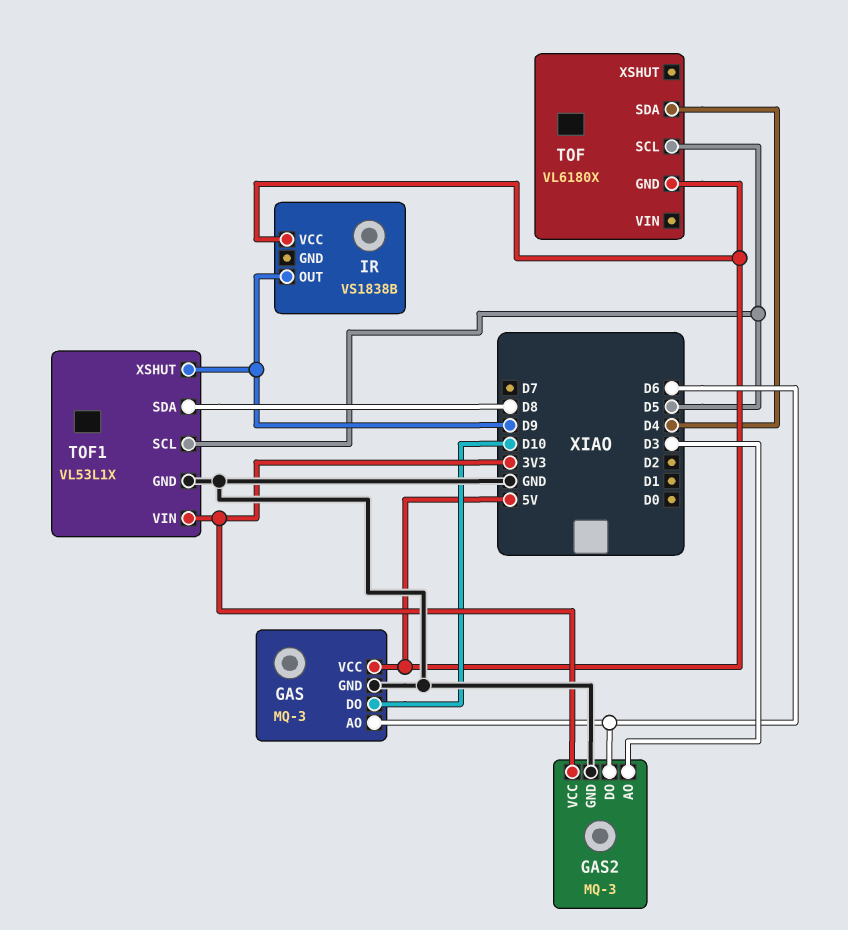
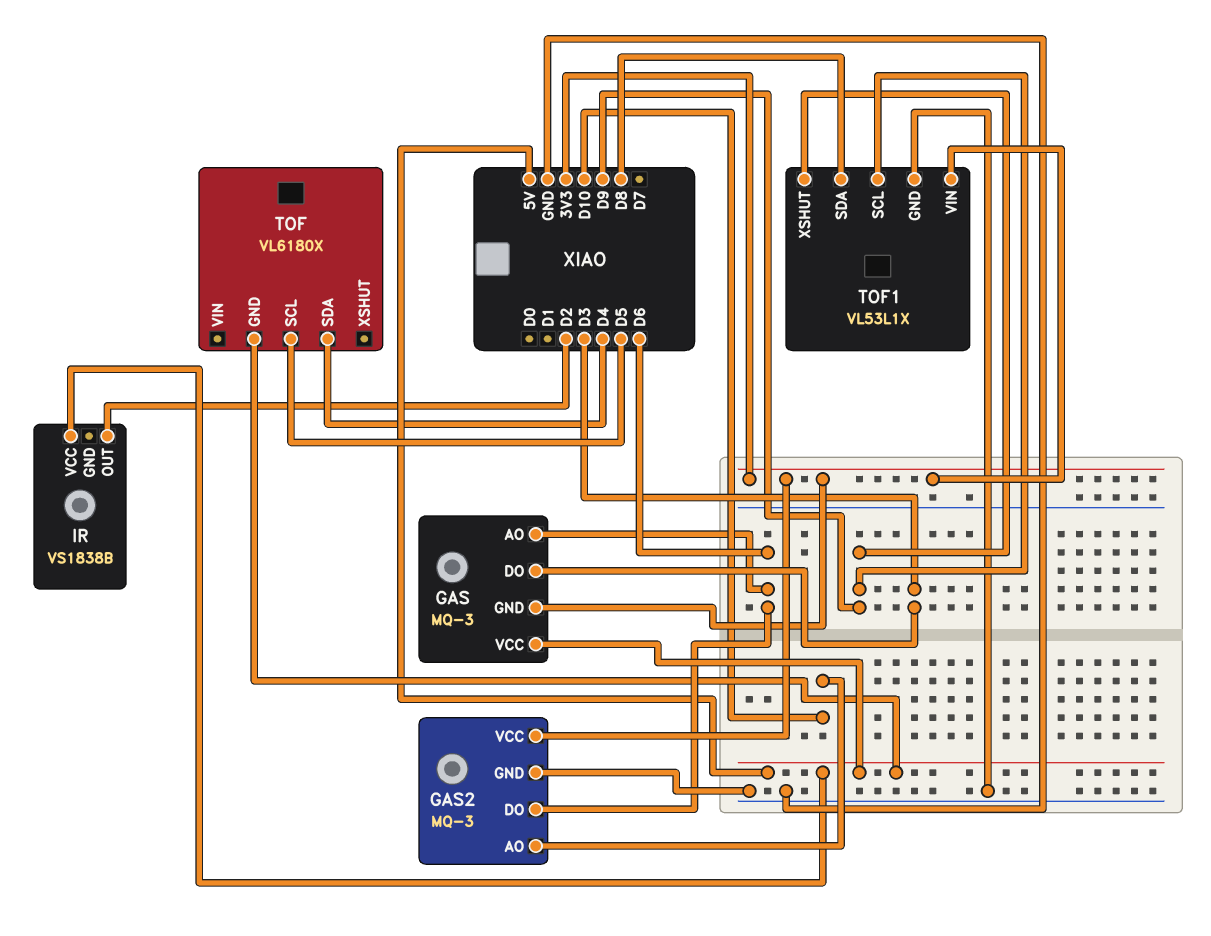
GAS pin DO: D10 -> D3
GAS pin GND: GND -> 3V3
GAS2 pin AO: D3 -> D10
IR pin OUT: D9 -> D2
TOF1 pin SCL: D5 -> D9

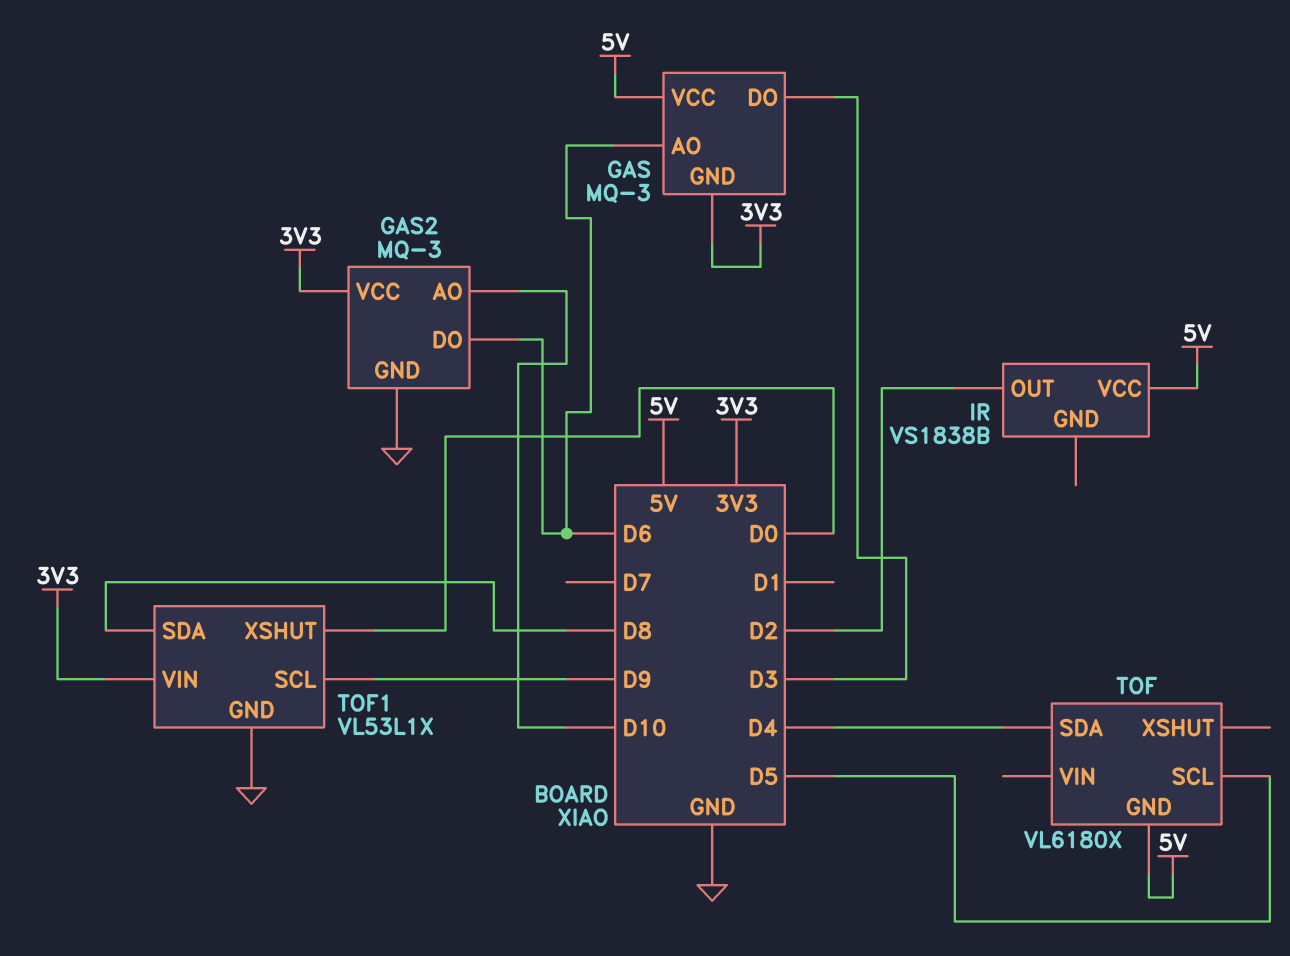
TOF1 pin XSHUT: D9 -> D0

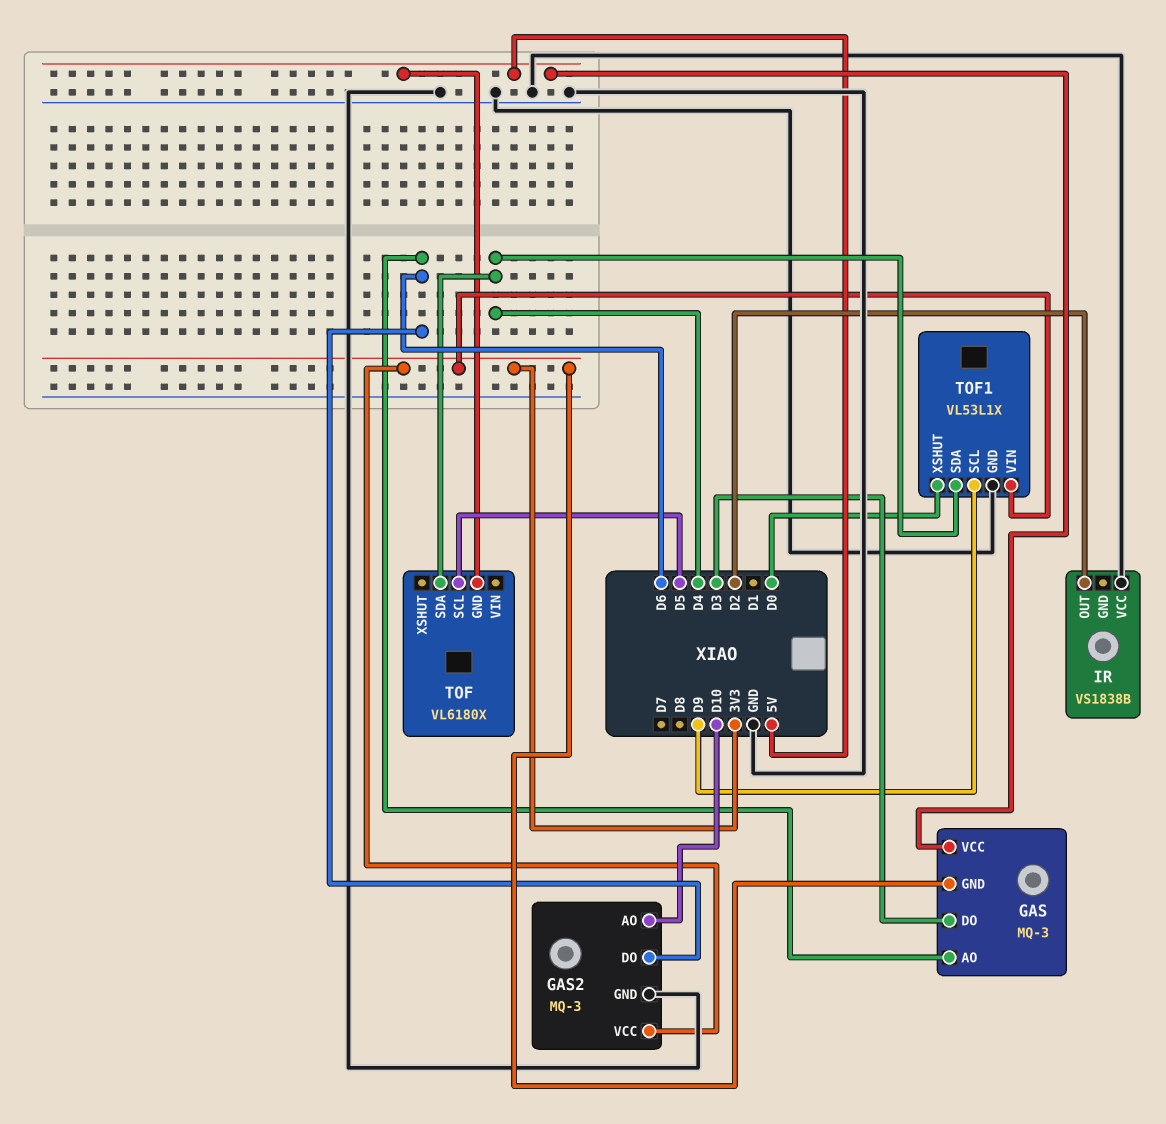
IR pin VCC: 5V -> GND
TOF1 pin SDA: D8 -> D4

